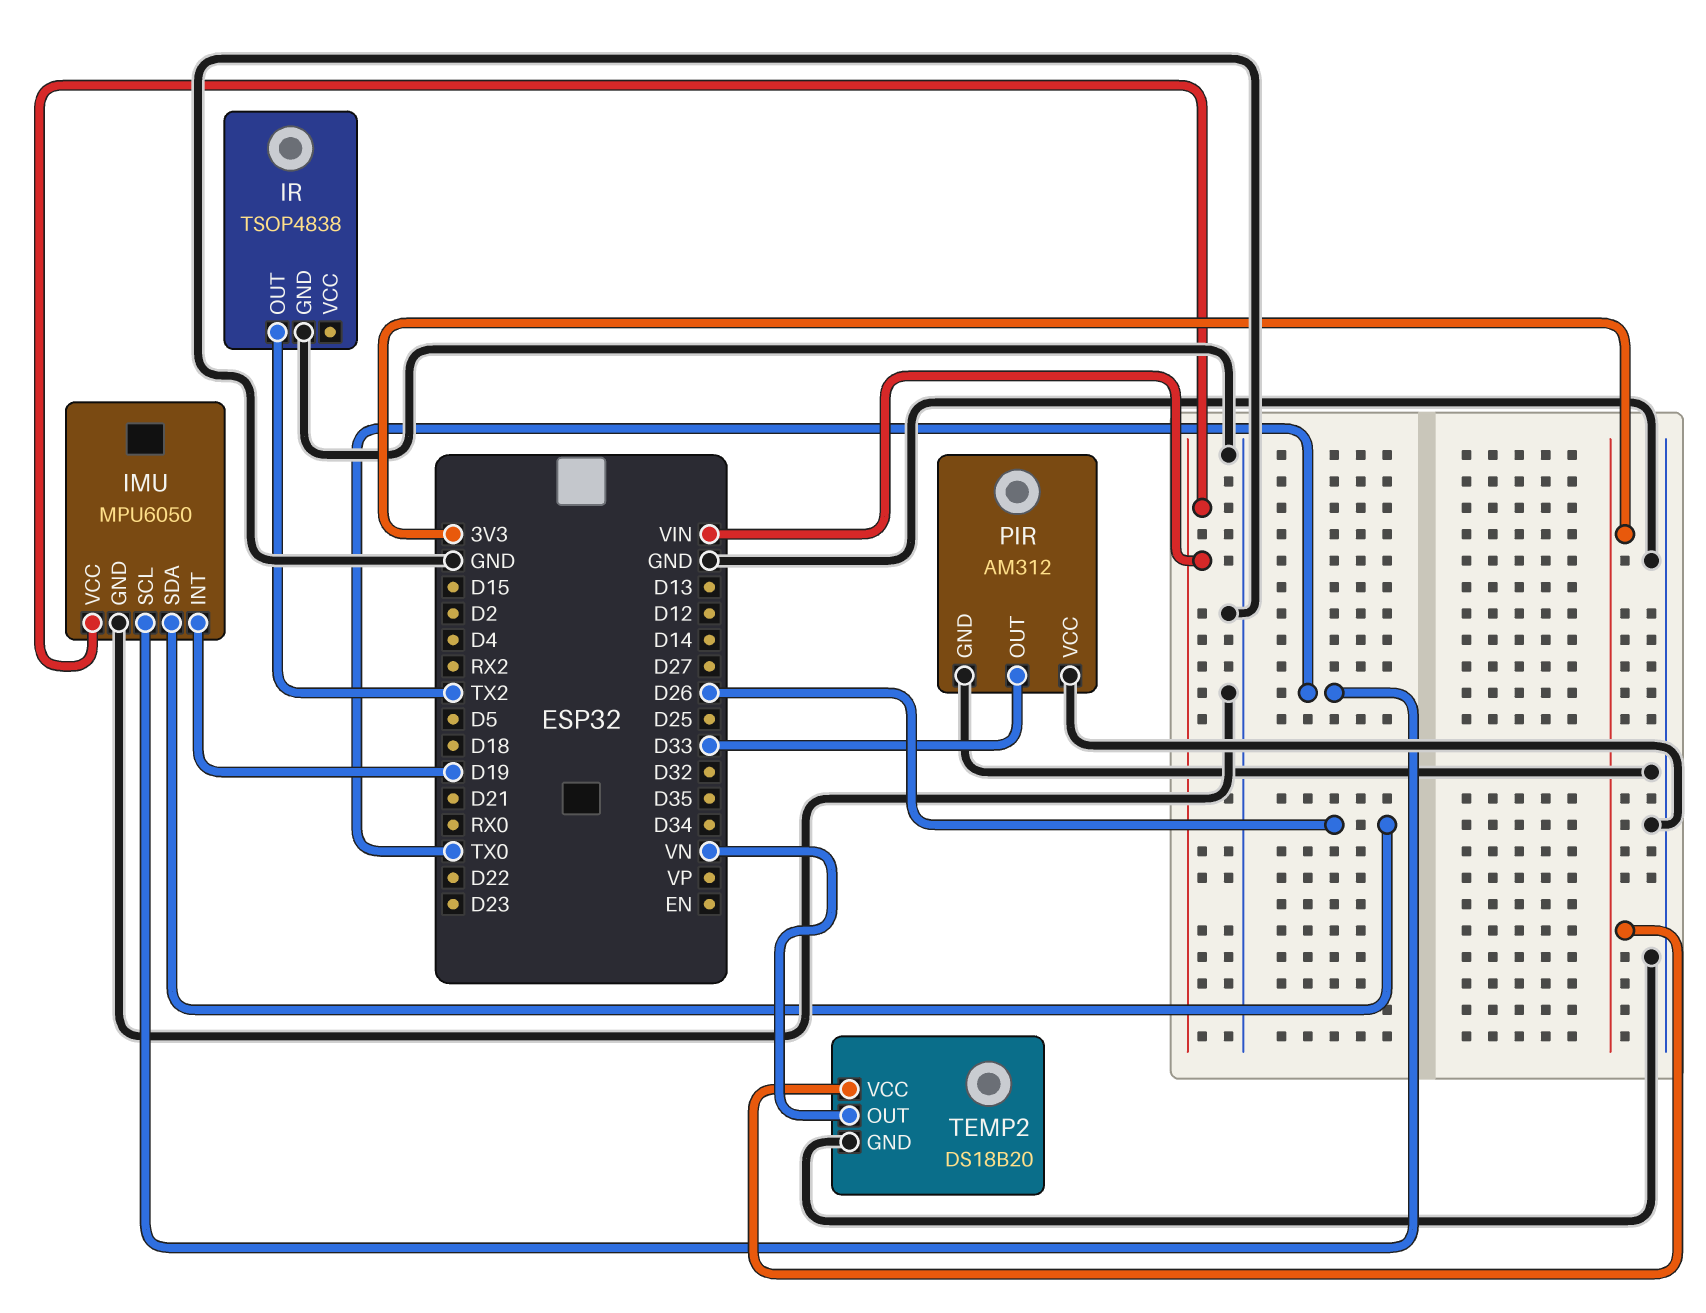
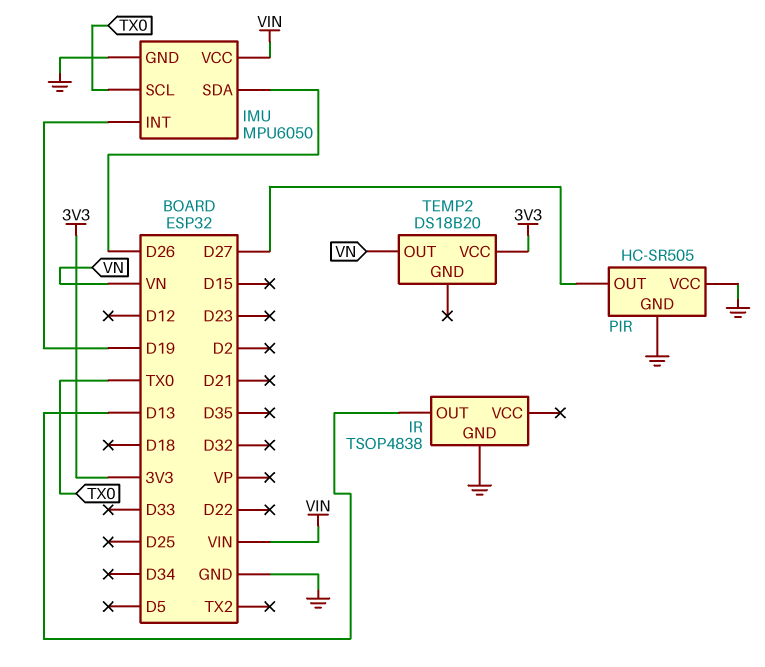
IR pin OUT: TX2 -> D13
PIR: AM312 -> HC-SR505
PIR pin OUT: D33 -> D27
TEMP2 pin GND: GND -> none

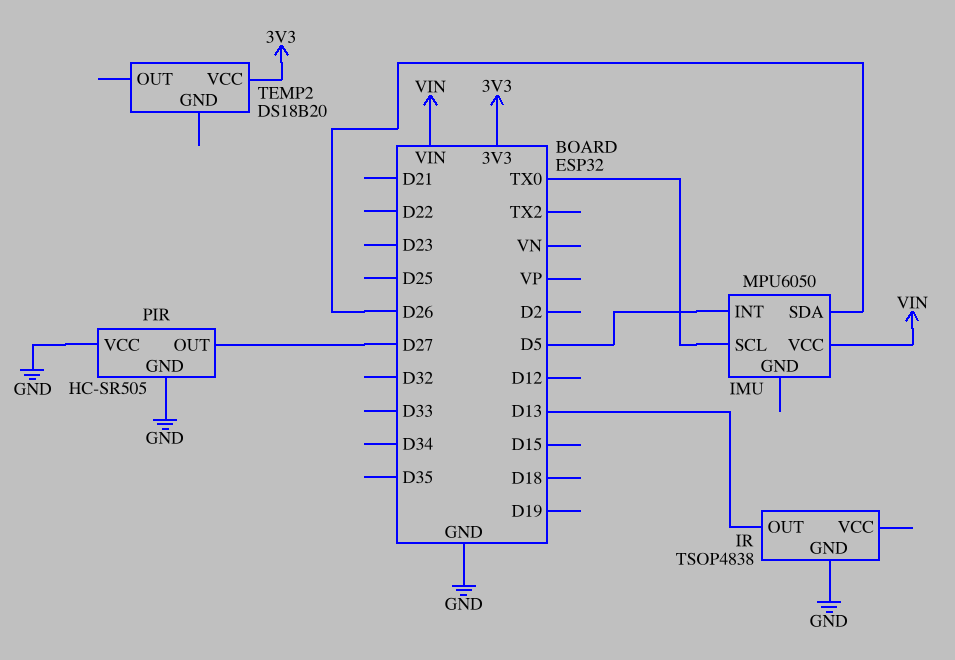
IMU pin GND: GND -> none
IMU pin INT: D19 -> D5
TEMP2 pin OUT: VN -> none

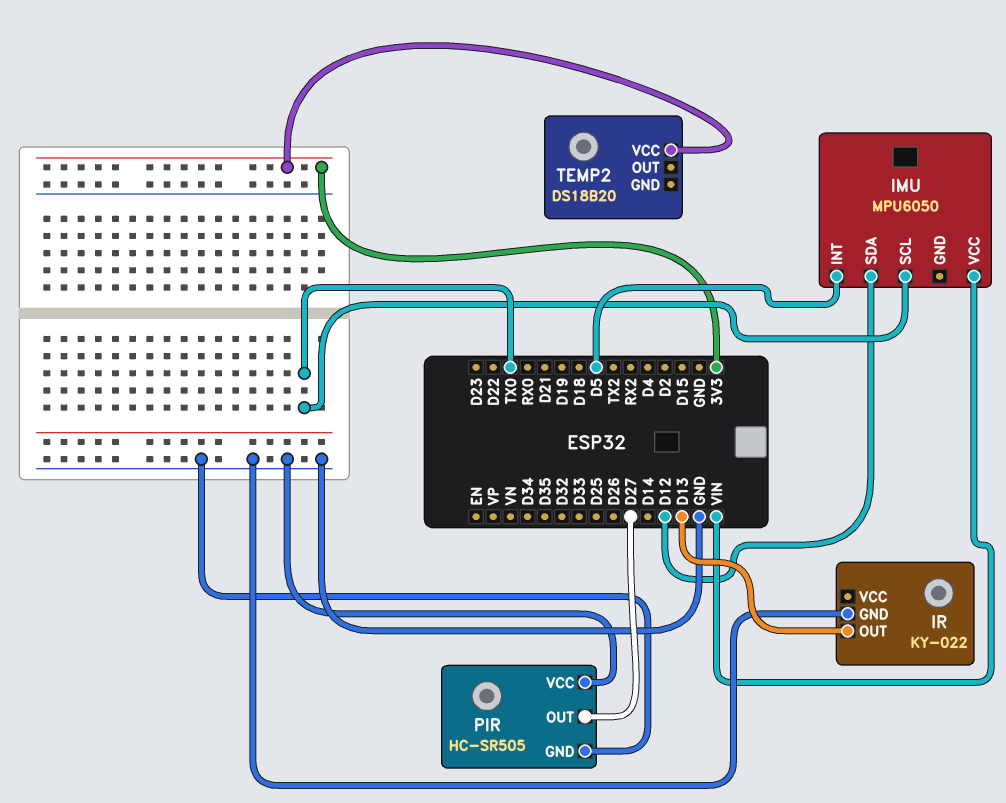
IMU pin SDA: D26 -> D12
IR: TSOP4838 -> KY-022

